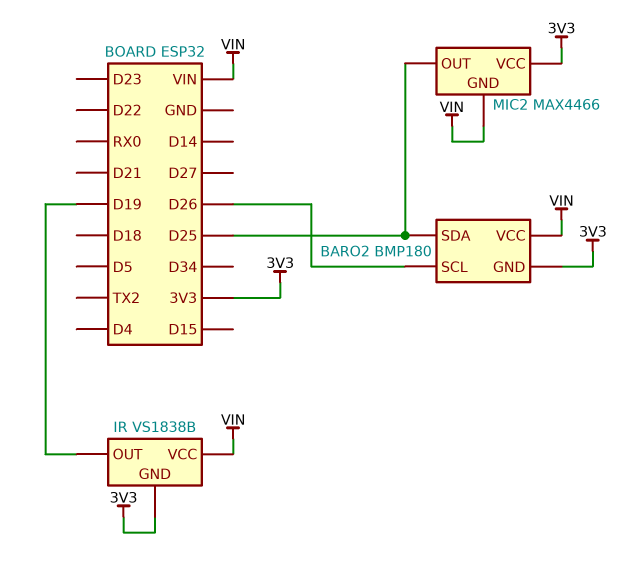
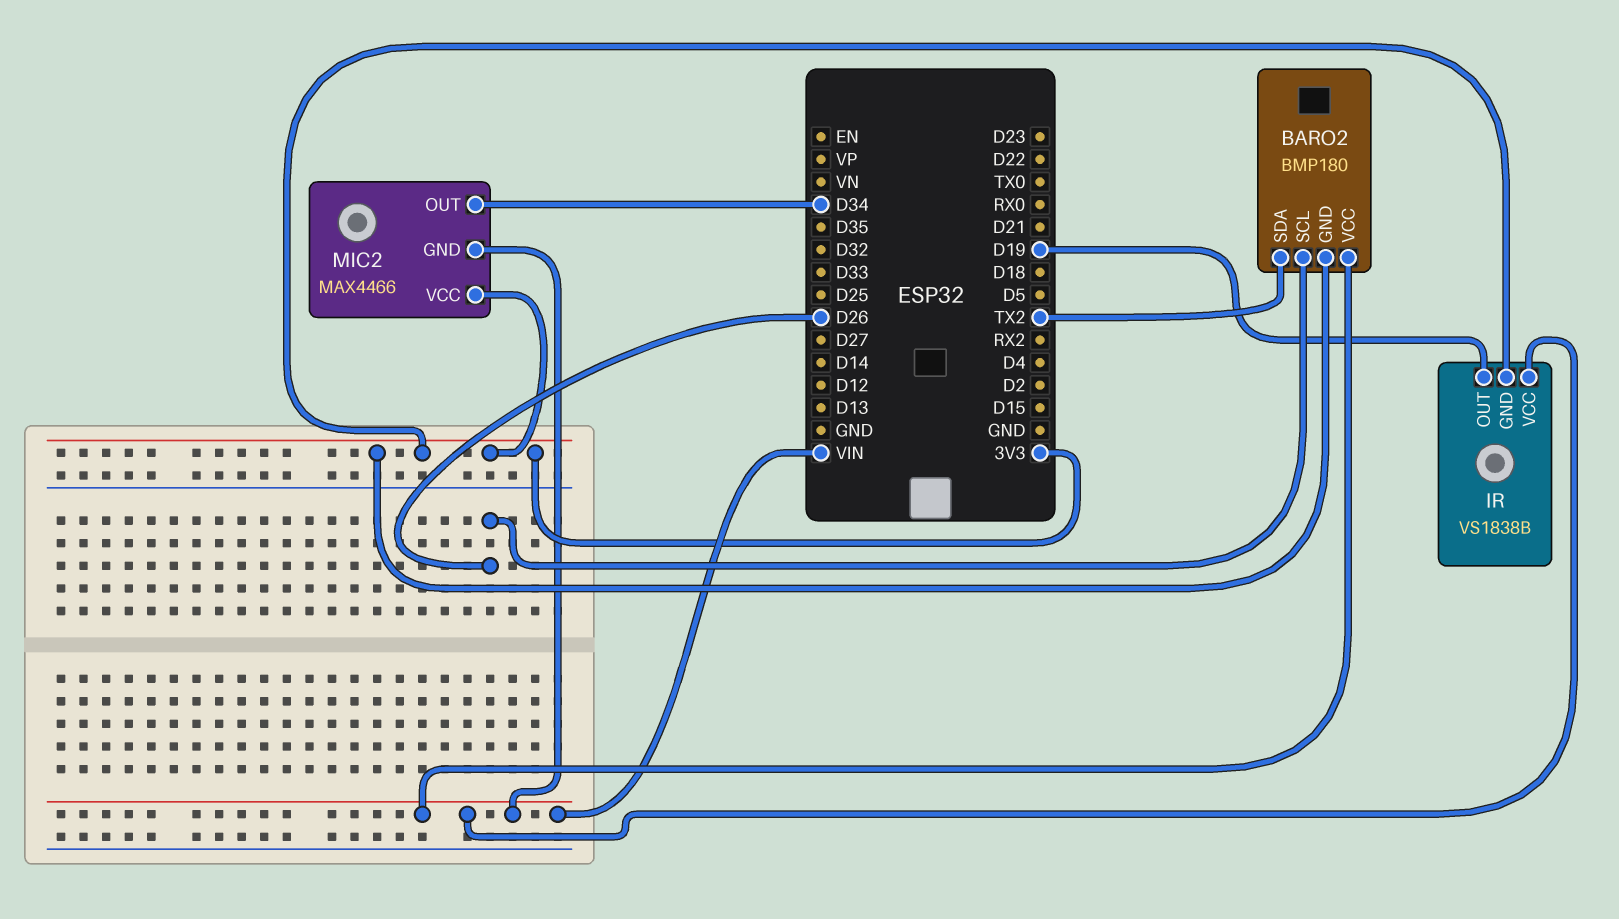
BARO2 pin SDA: D25 -> TX2
MIC2 pin OUT: D25 -> D34

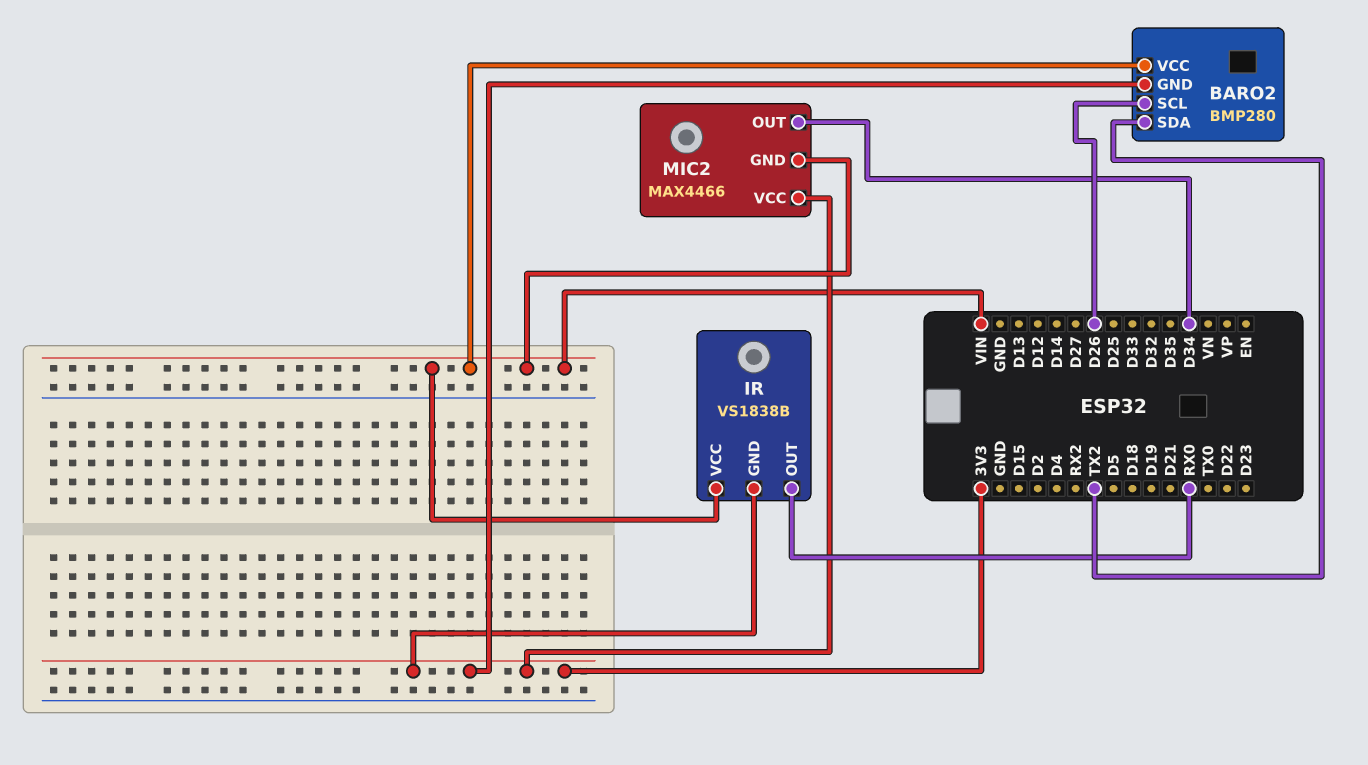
BARO2: BMP180 -> BMP280
IR pin OUT: D19 -> RX0

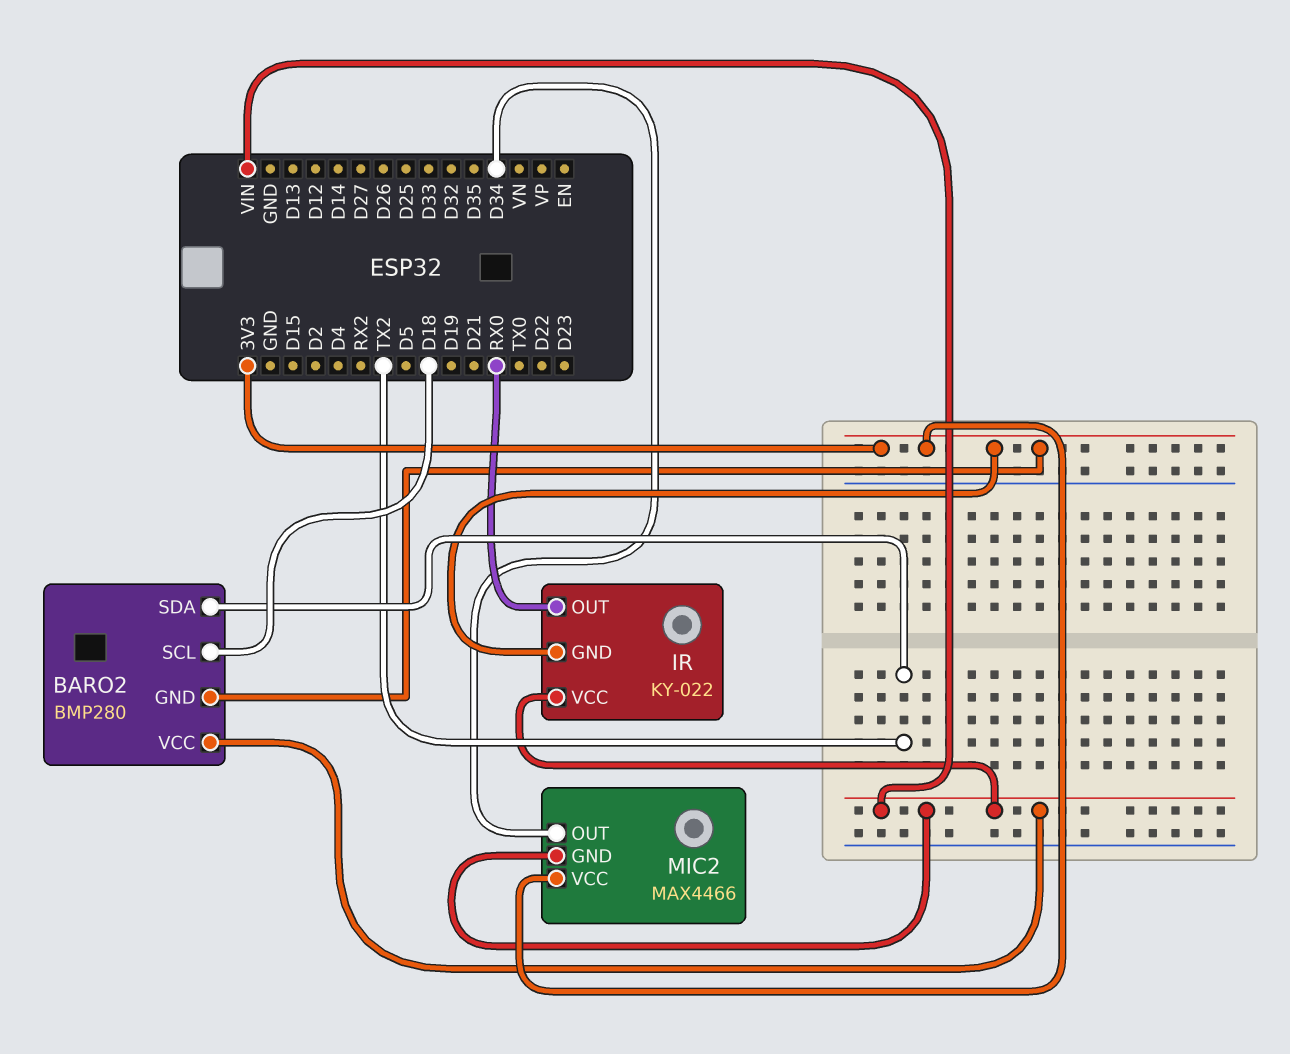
BARO2 pin SCL: D26 -> D18
IR: VS1838B -> KY-022

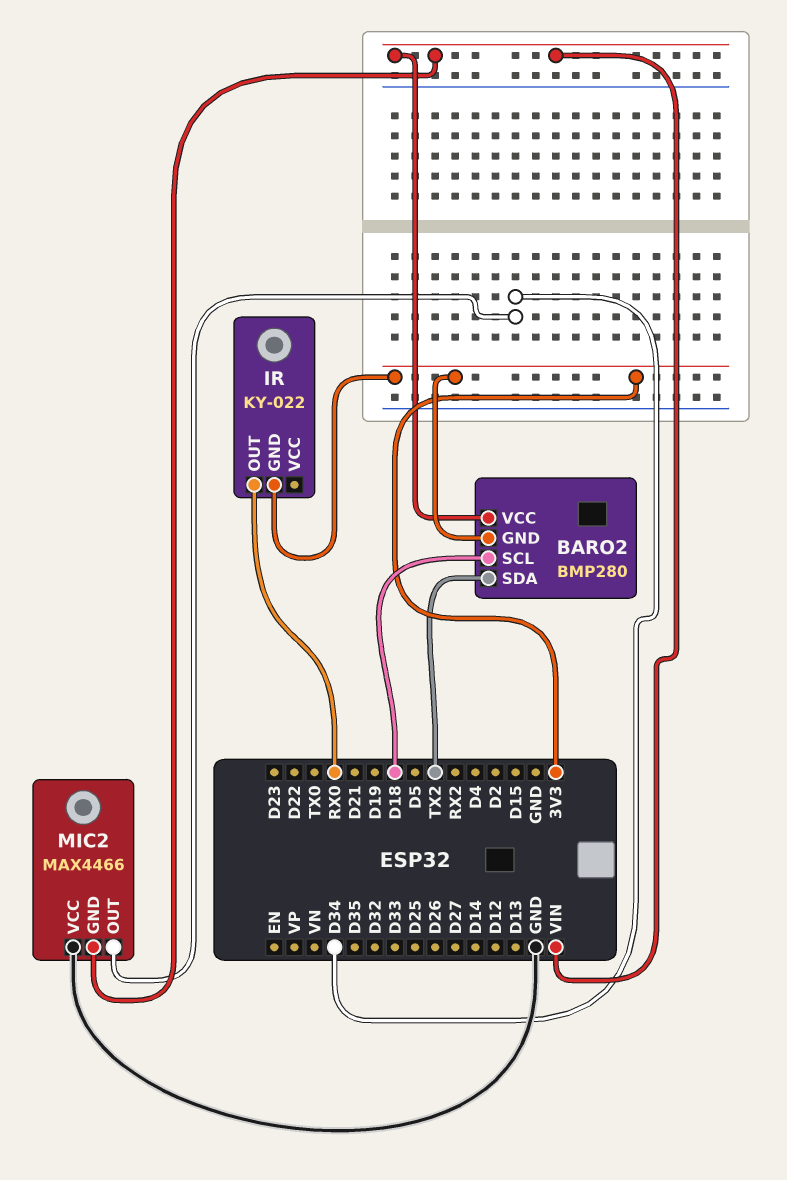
IR pin VCC: VIN -> none
MIC2 pin VCC: 3V3 -> GND

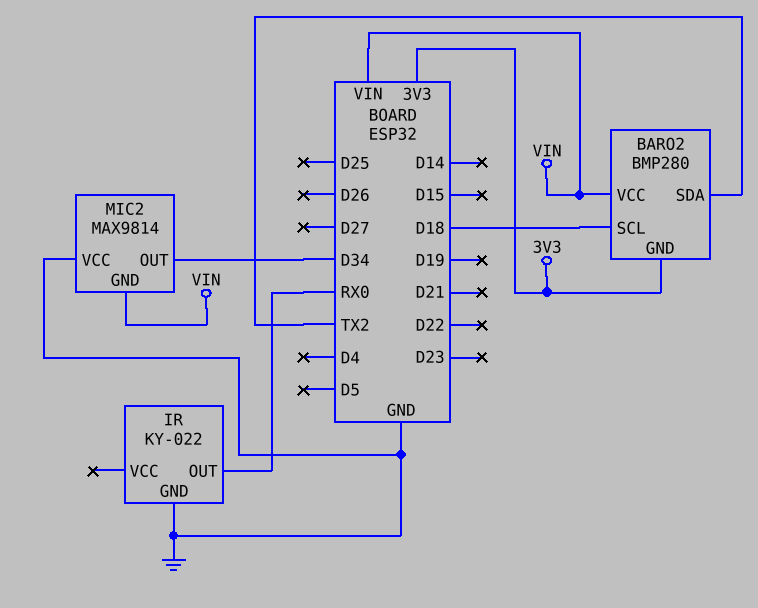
IR pin GND: 3V3 -> GND
MIC2: MAX4466 -> MAX9814

